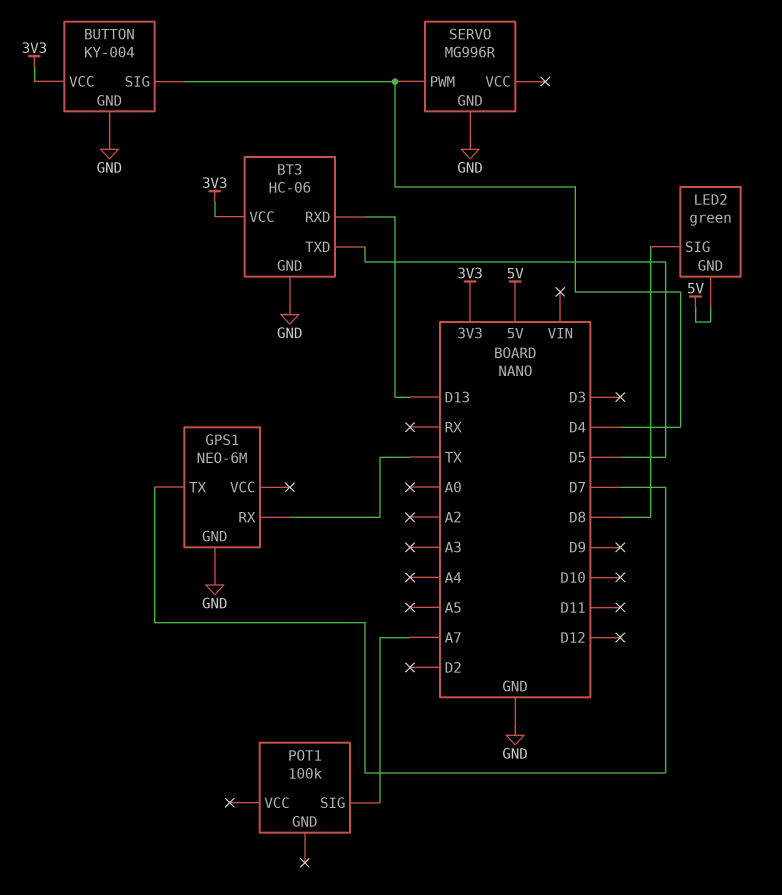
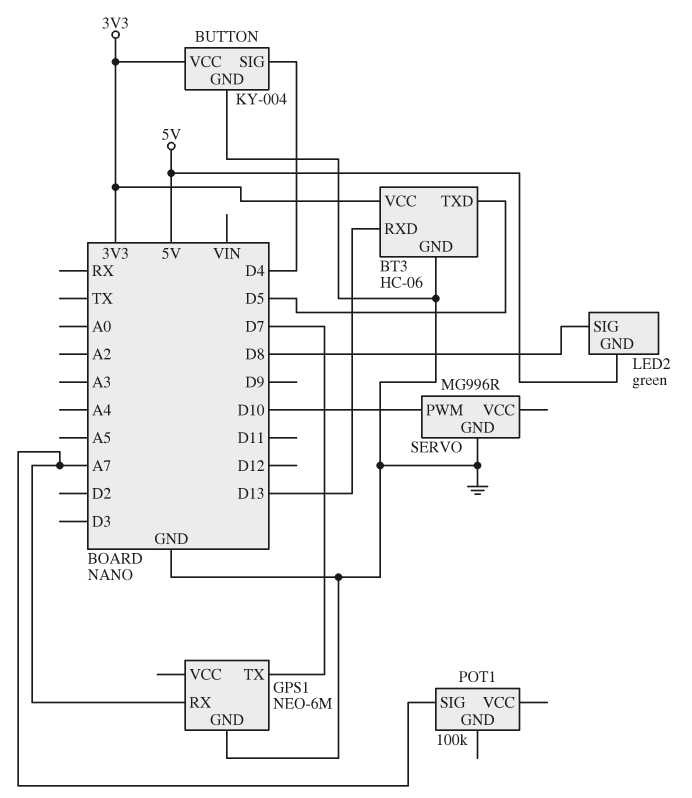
GPS1 pin RX: TX -> A7
SERVO pin PWM: D4 -> D10

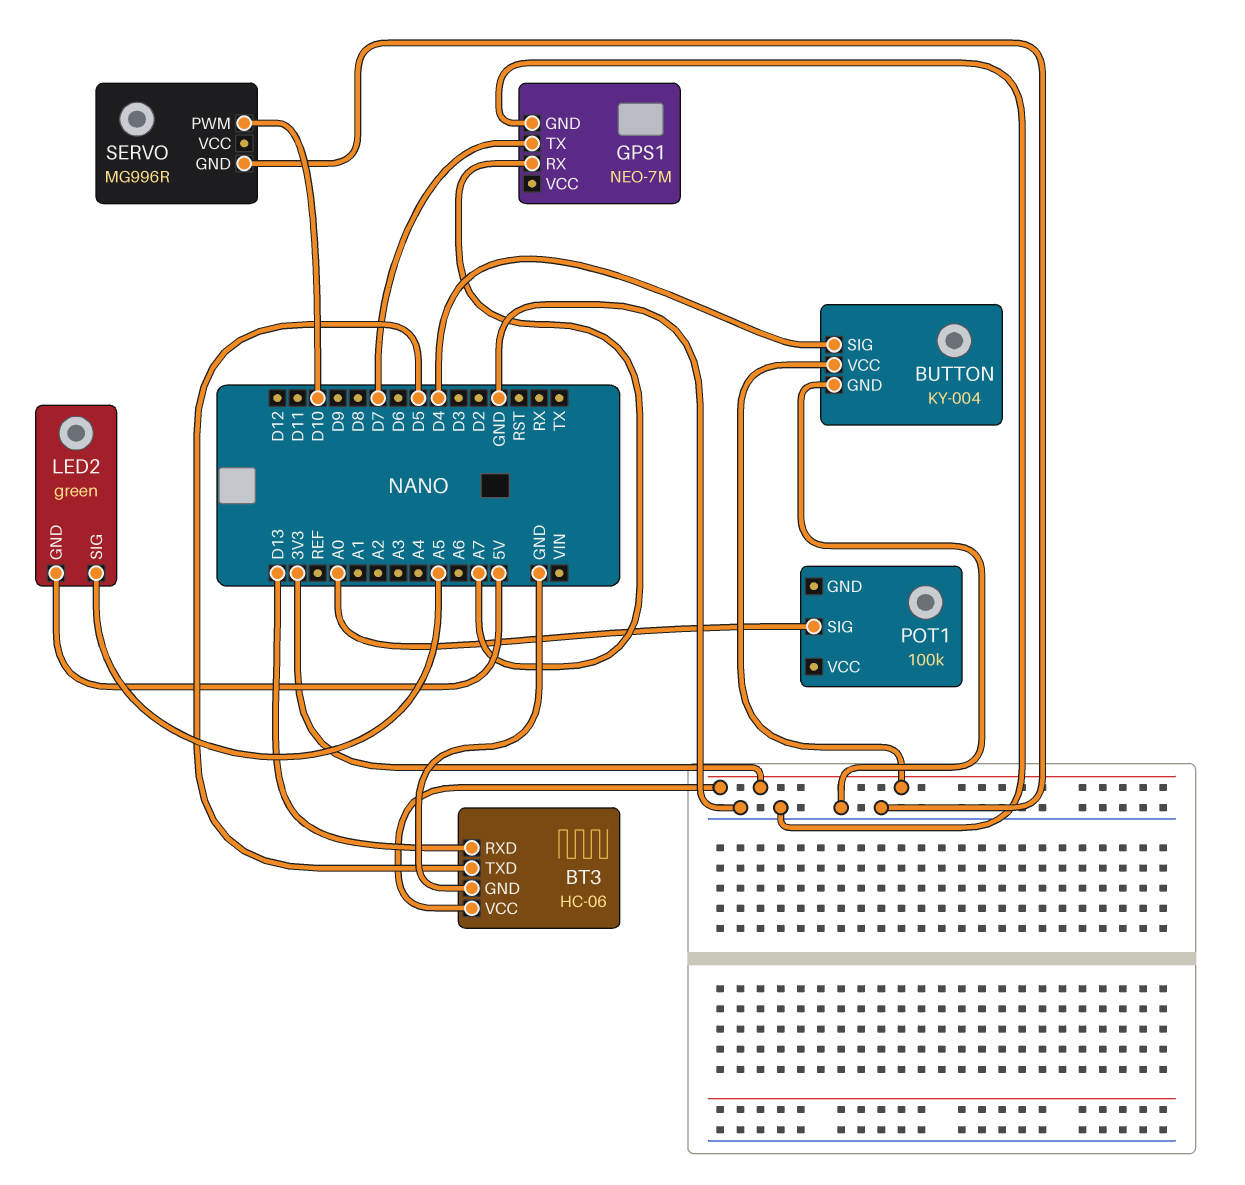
GPS1: NEO-6M -> NEO-7M
LED2 pin SIG: D8 -> A5
POT1 pin SIG: A7 -> A0

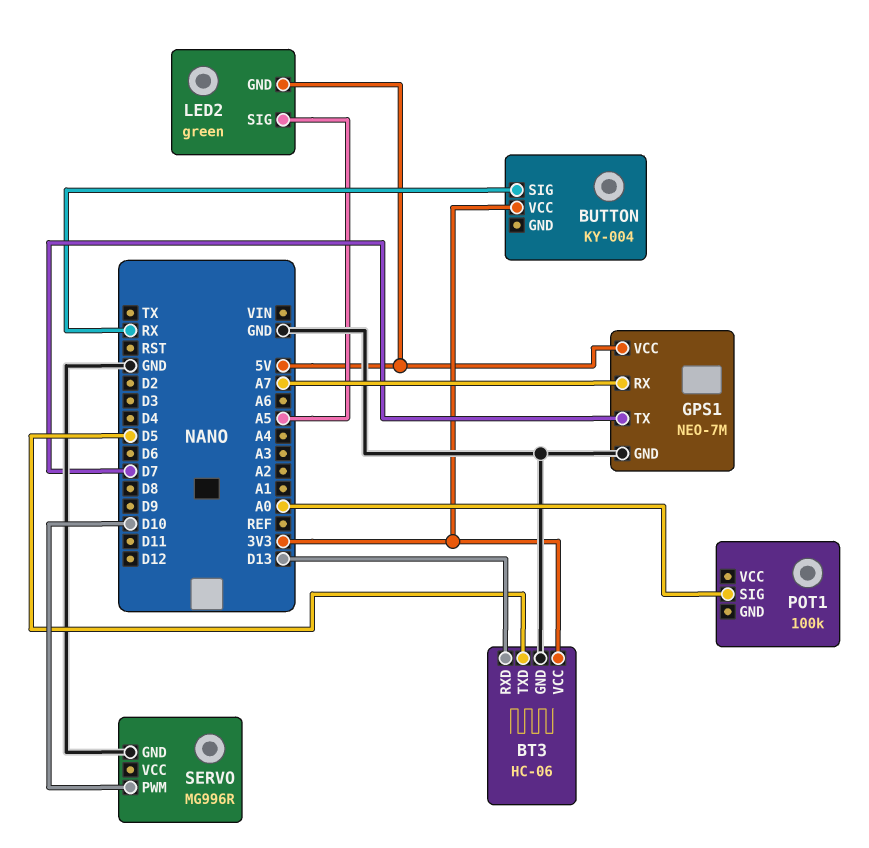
BUTTON pin GND: GND -> none
BUTTON pin SIG: D4 -> RX
GPS1 pin VCC: none -> 5V

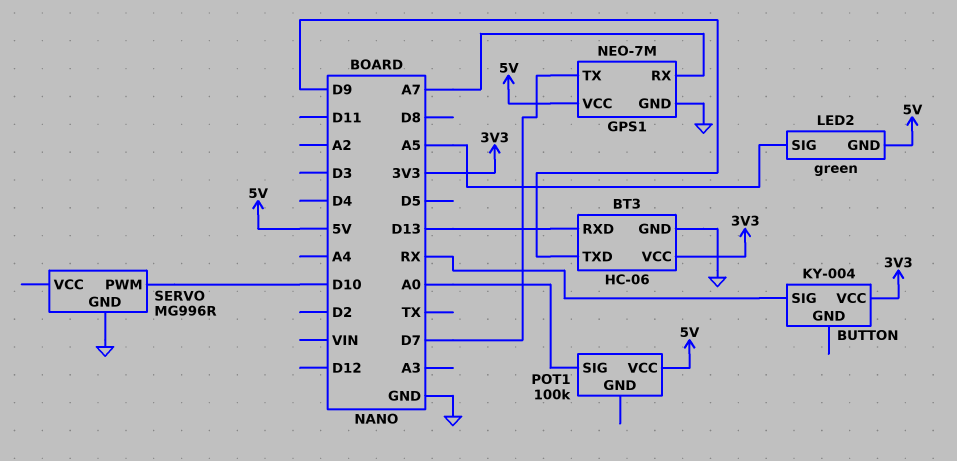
BT3 pin TXD: D5 -> D9
POT1 pin VCC: none -> 5V

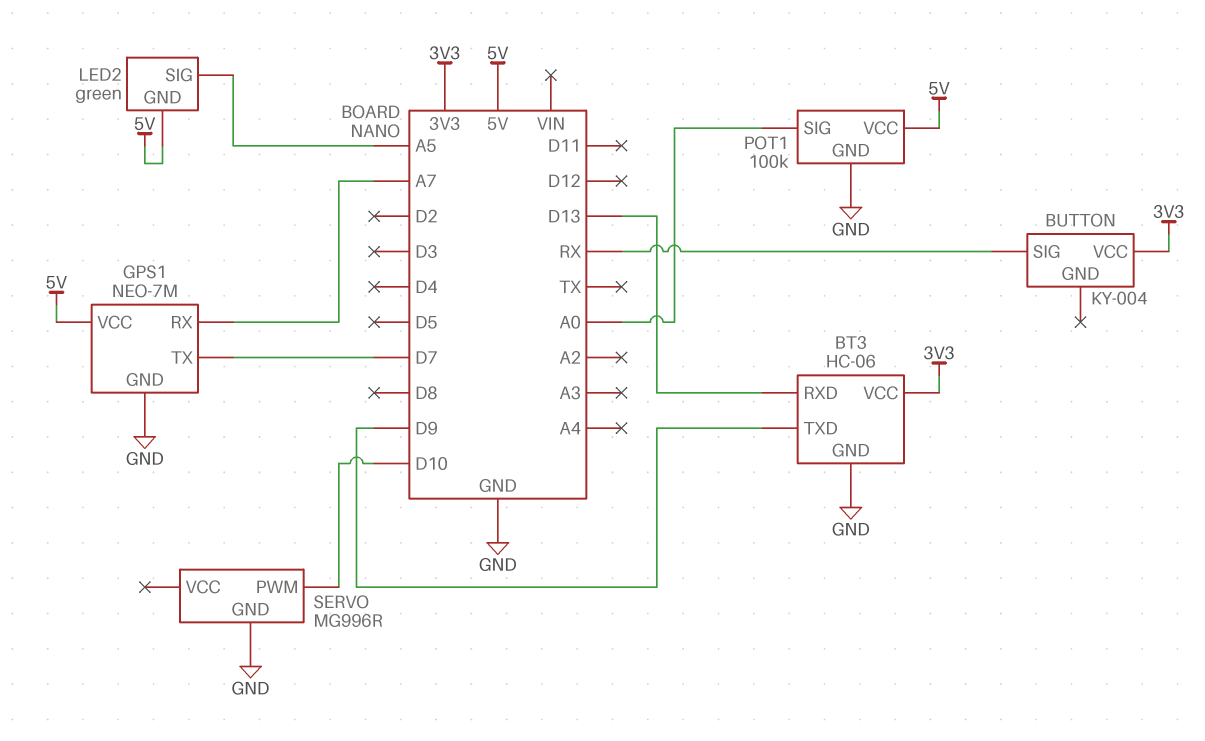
POT1 pin GND: none -> GND

